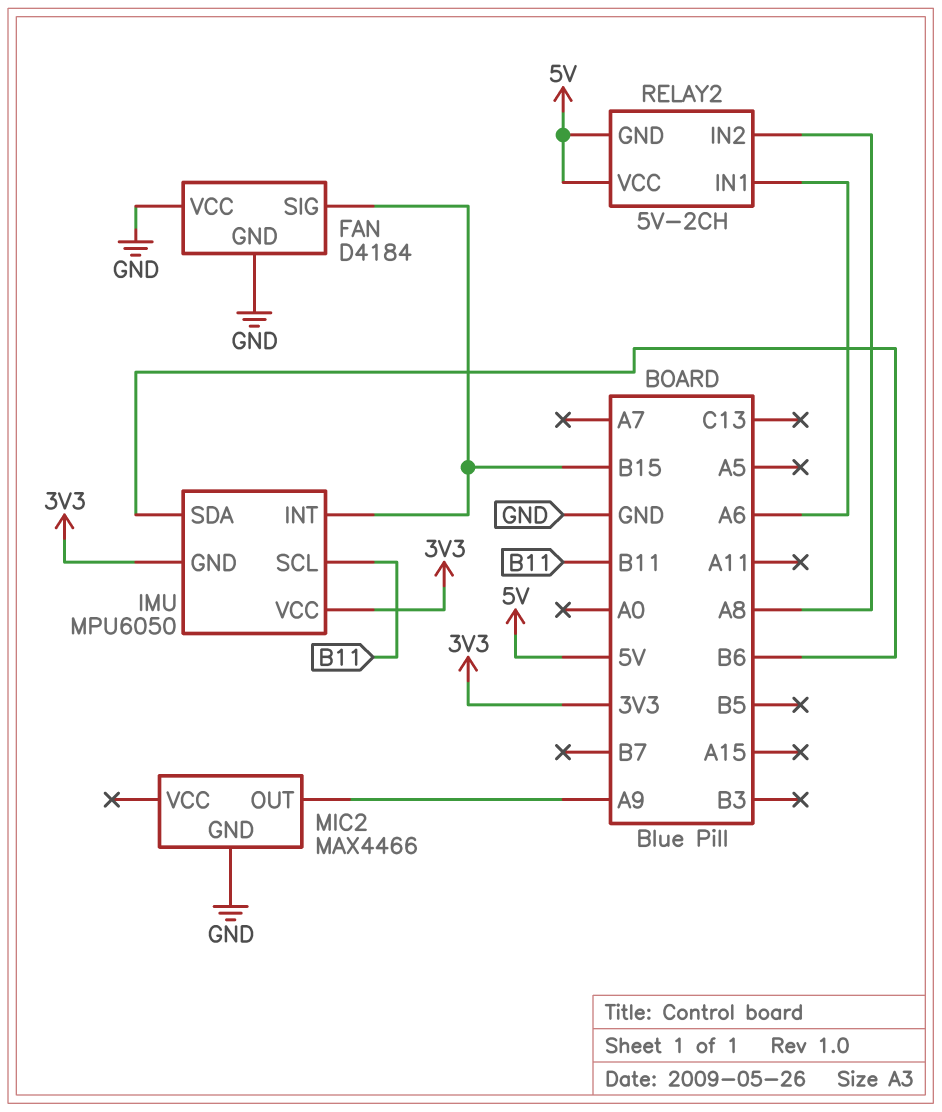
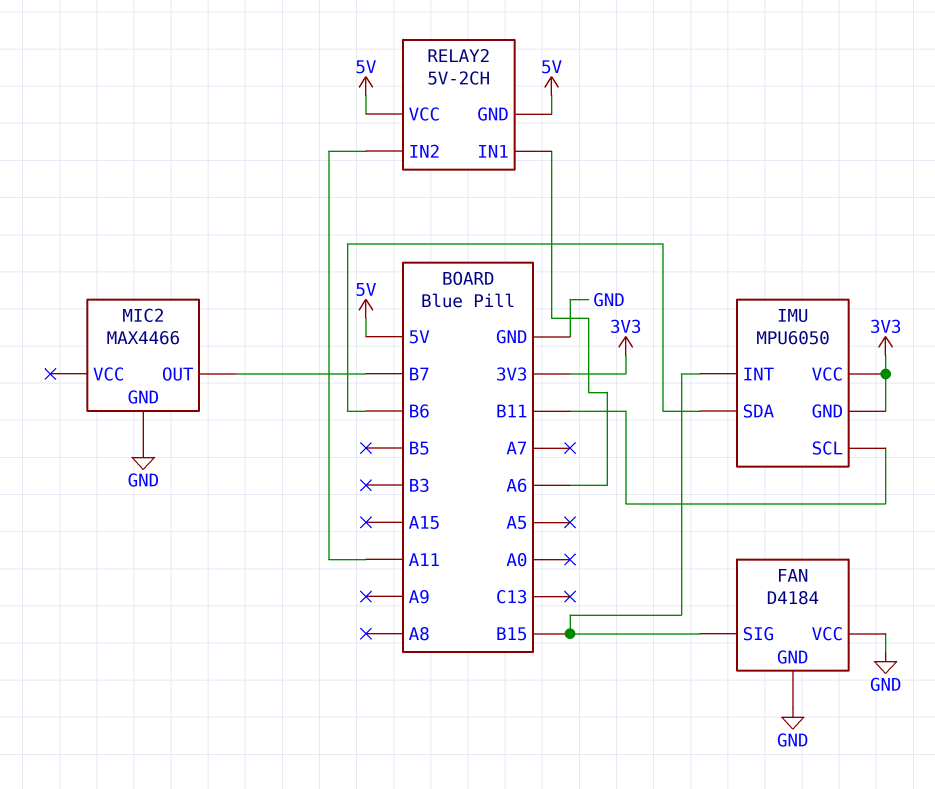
MIC2 pin OUT: A9 -> B7
RELAY2 pin IN2: A8 -> A11

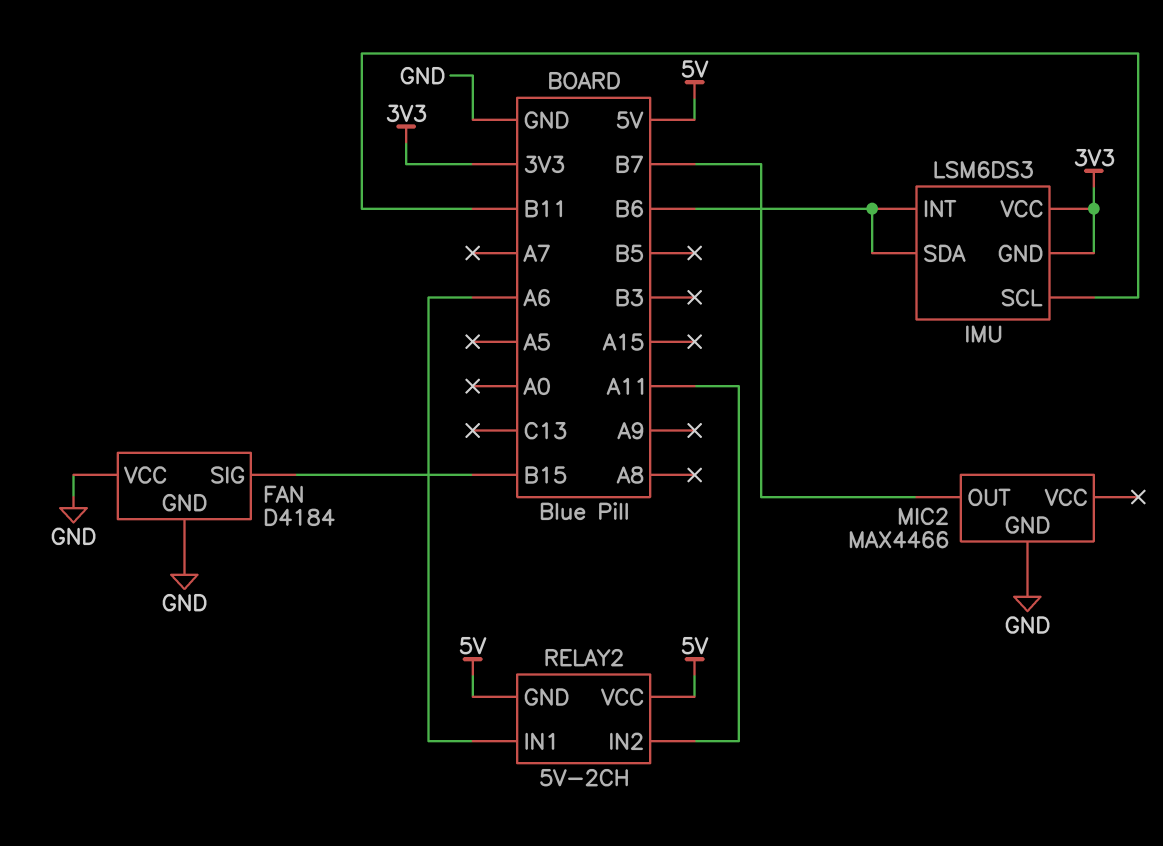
IMU: MPU6050 -> LSM6DS3
IMU pin INT: B15 -> B6

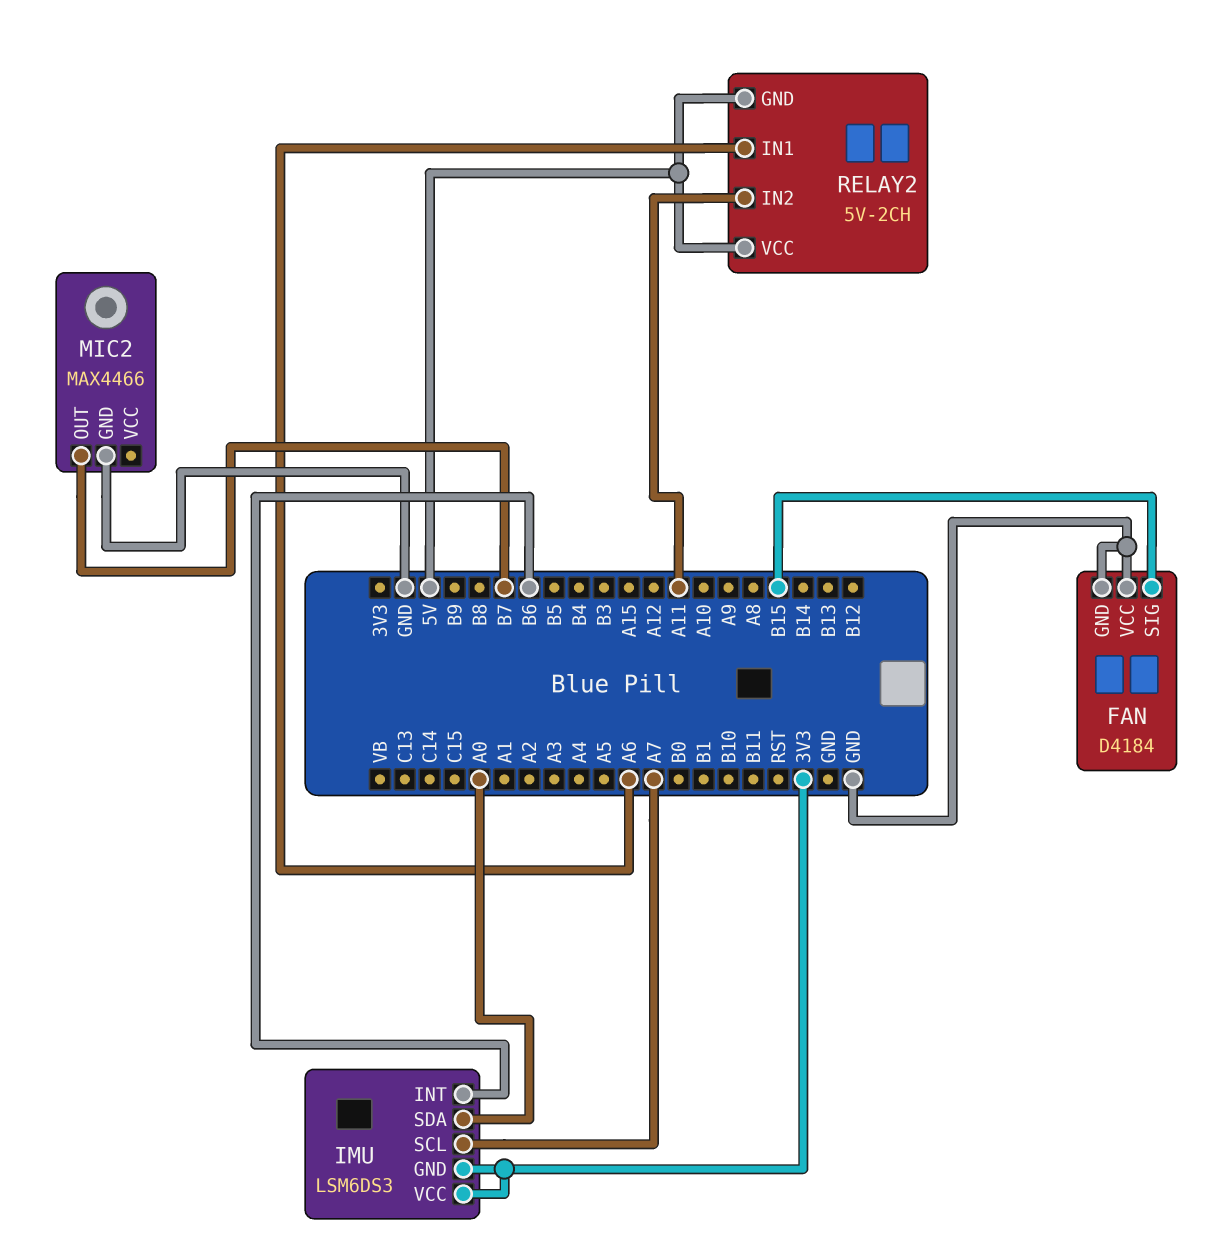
IMU pin SCL: B11 -> A7
IMU pin SDA: B6 -> A0

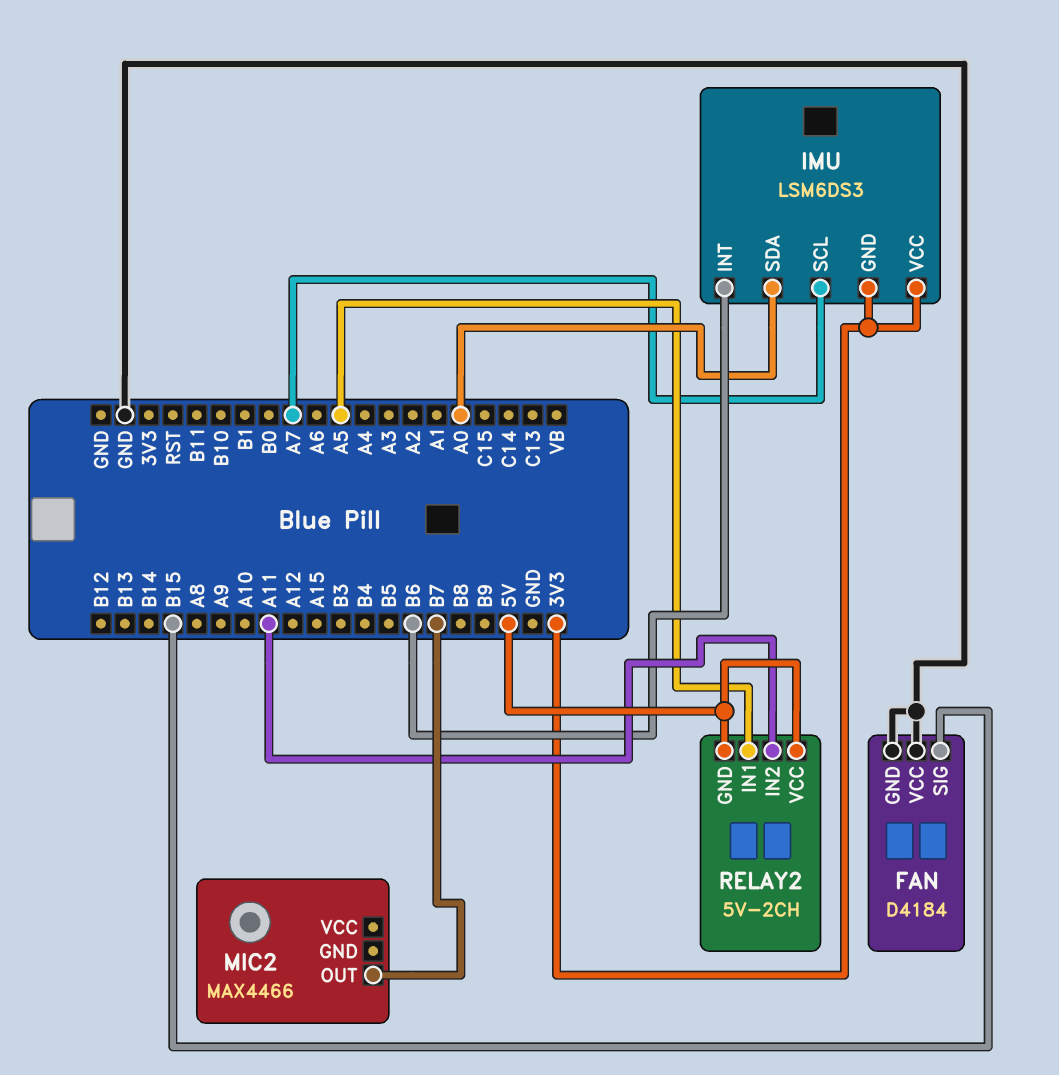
MIC2 pin GND: GND -> none
RELAY2 pin IN1: A6 -> A5

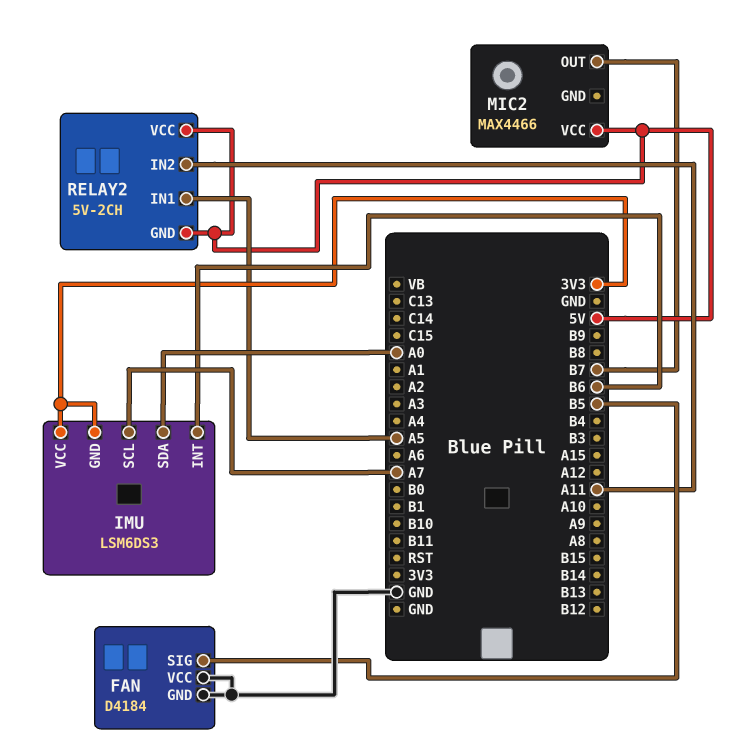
FAN pin SIG: B15 -> B5
MIC2 pin VCC: none -> 5V

